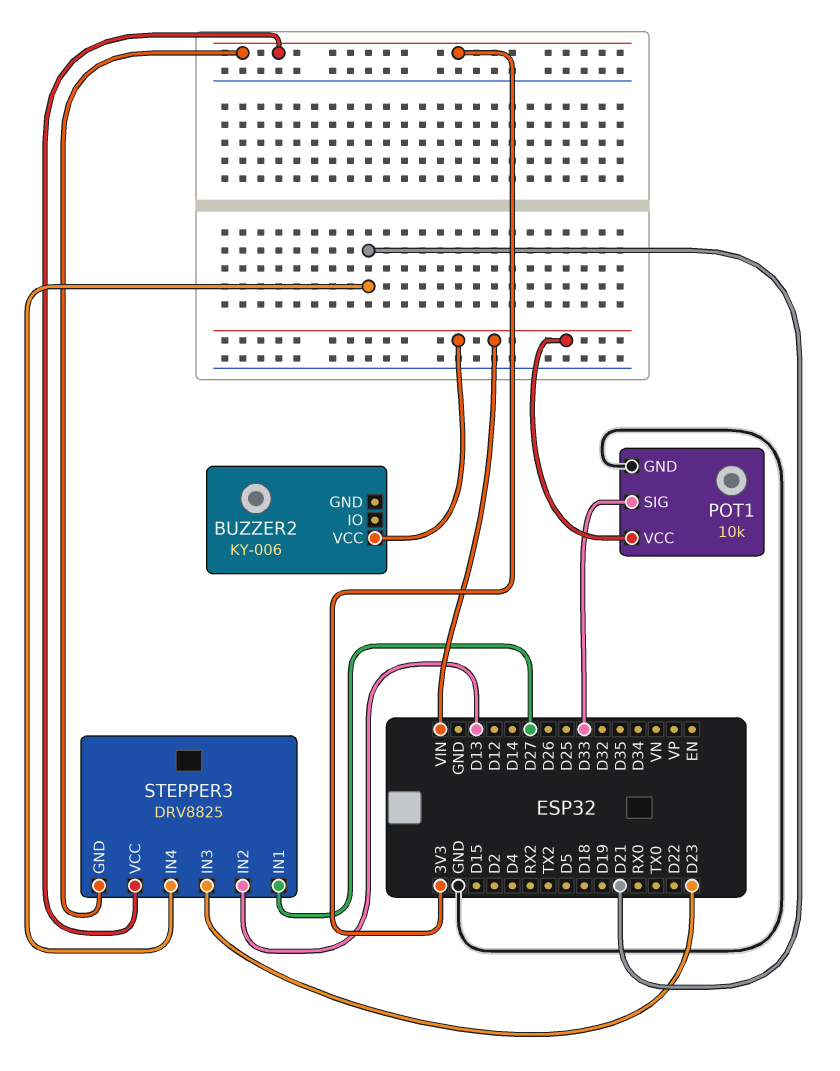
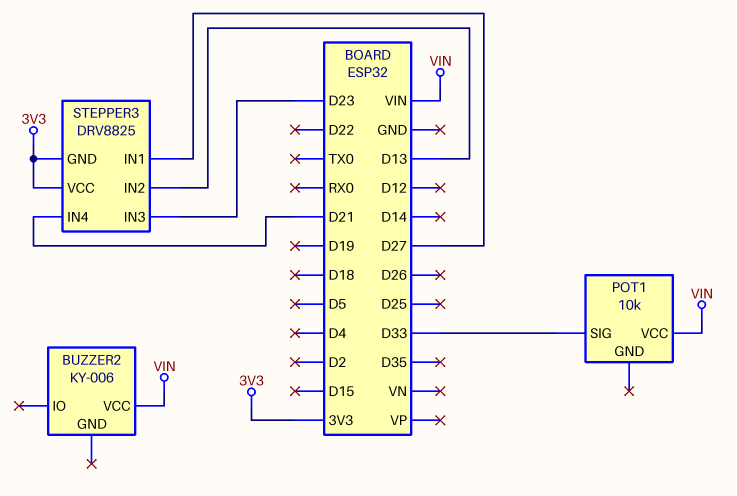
POT1 pin GND: GND -> none

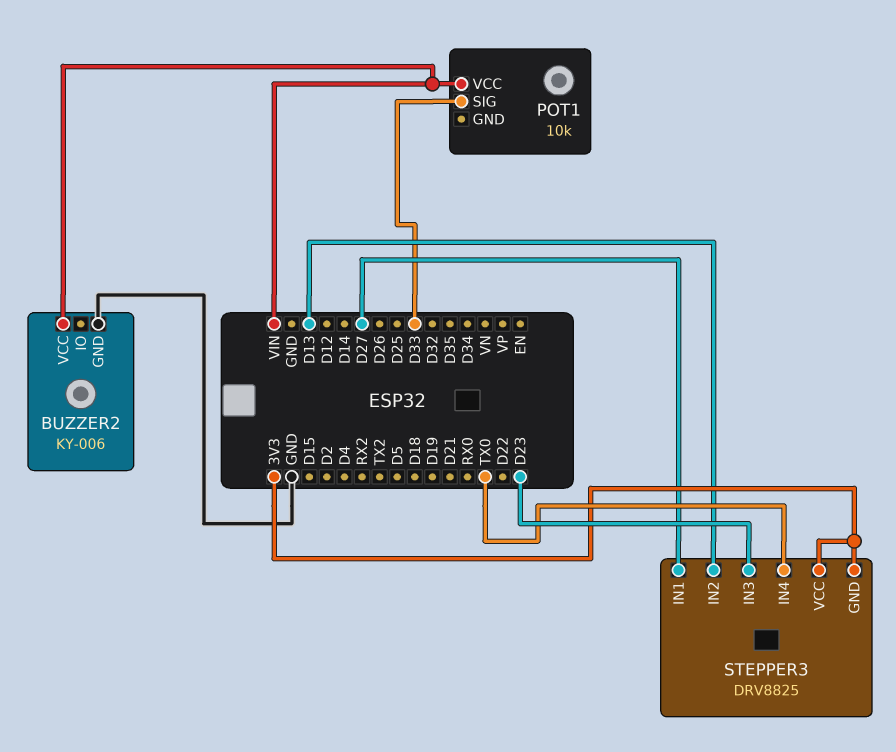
BUZZER2 pin GND: none -> GND
STEPPER3 pin IN4: D21 -> TX0

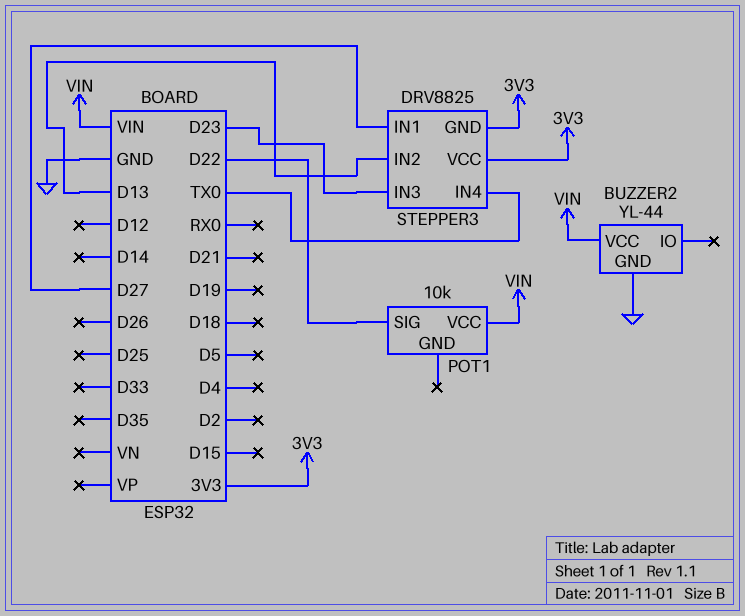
BUZZER2: KY-006 -> YL-44
POT1 pin SIG: D33 -> D22

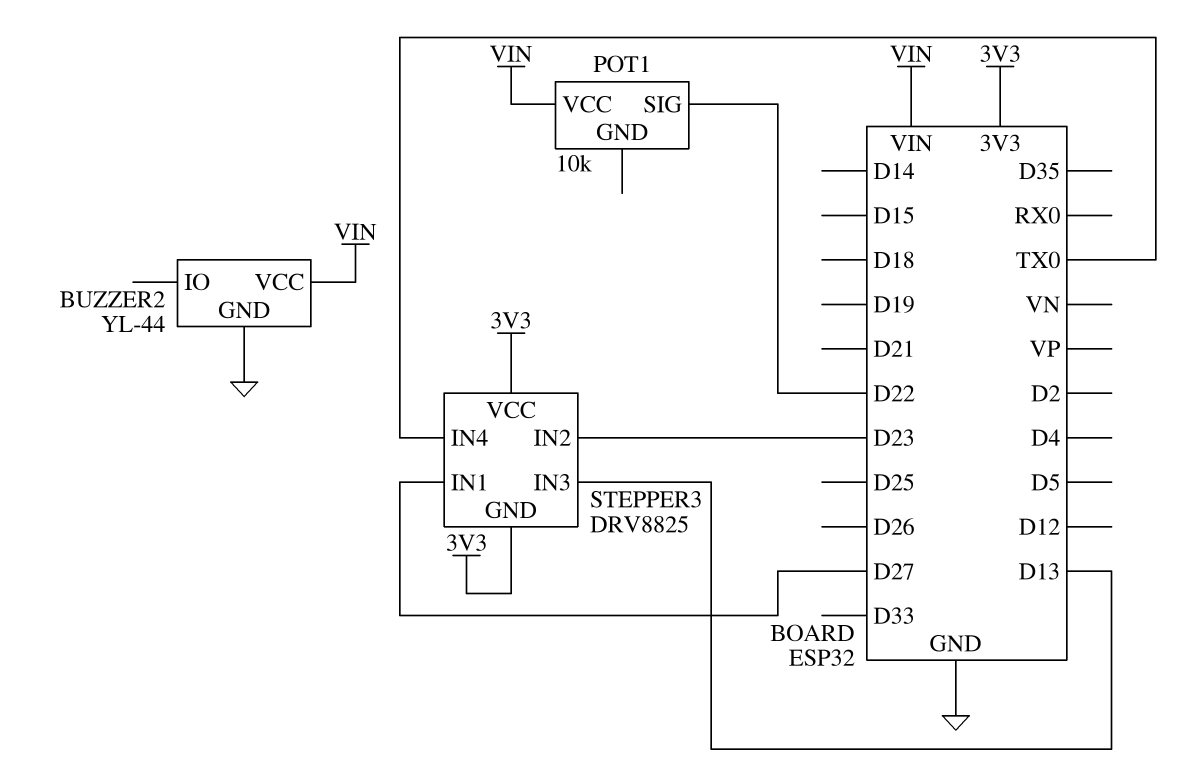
STEPPER3 pin IN2: D13 -> D23
STEPPER3 pin IN3: D23 -> D13

